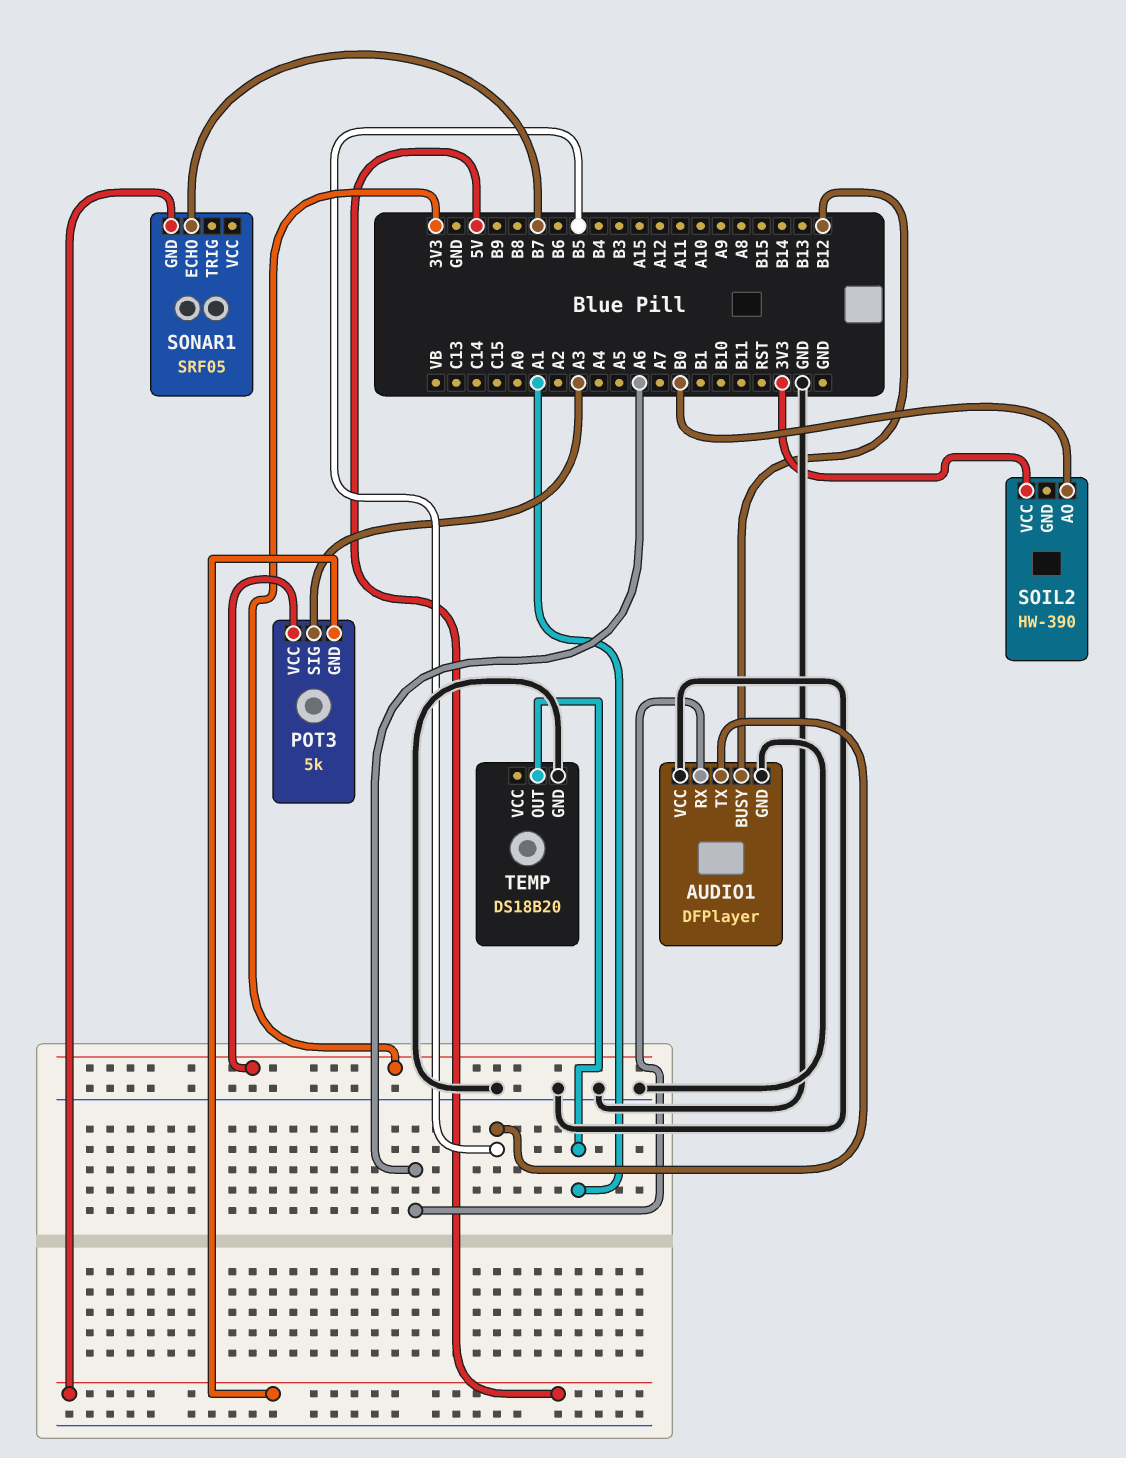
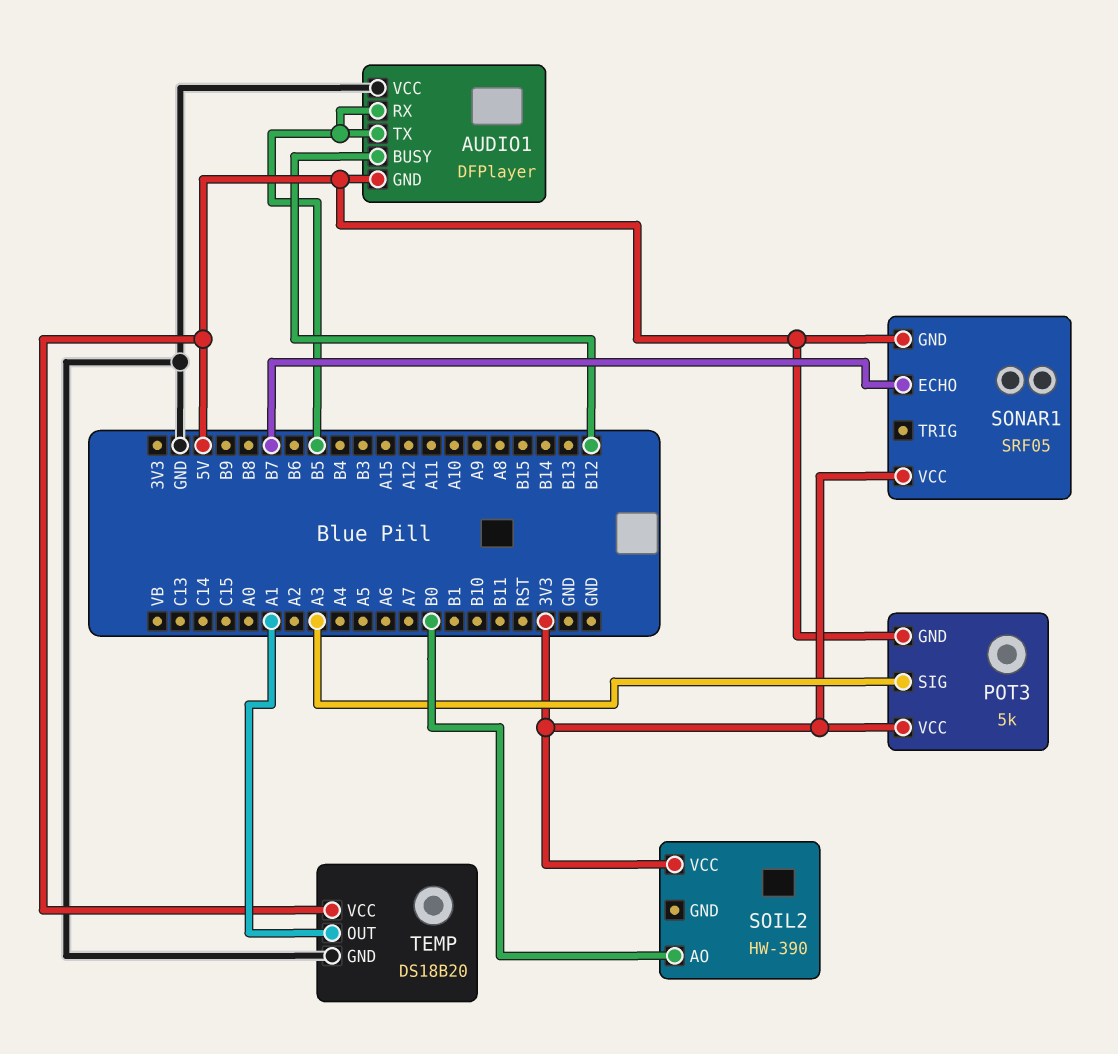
AUDIO1 pin GND: GND -> 5V
AUDIO1 pin RX: A6 -> B5
SONAR1 pin VCC: none -> 3V3
TEMP pin VCC: none -> 5V

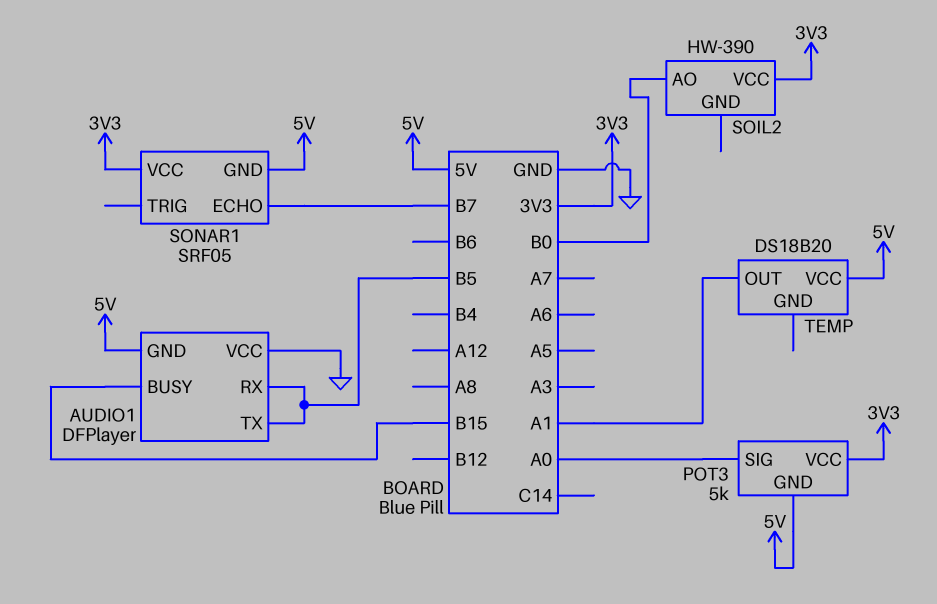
AUDIO1 pin BUSY: B12 -> B15
POT3 pin SIG: A3 -> A0
TEMP pin GND: GND -> none

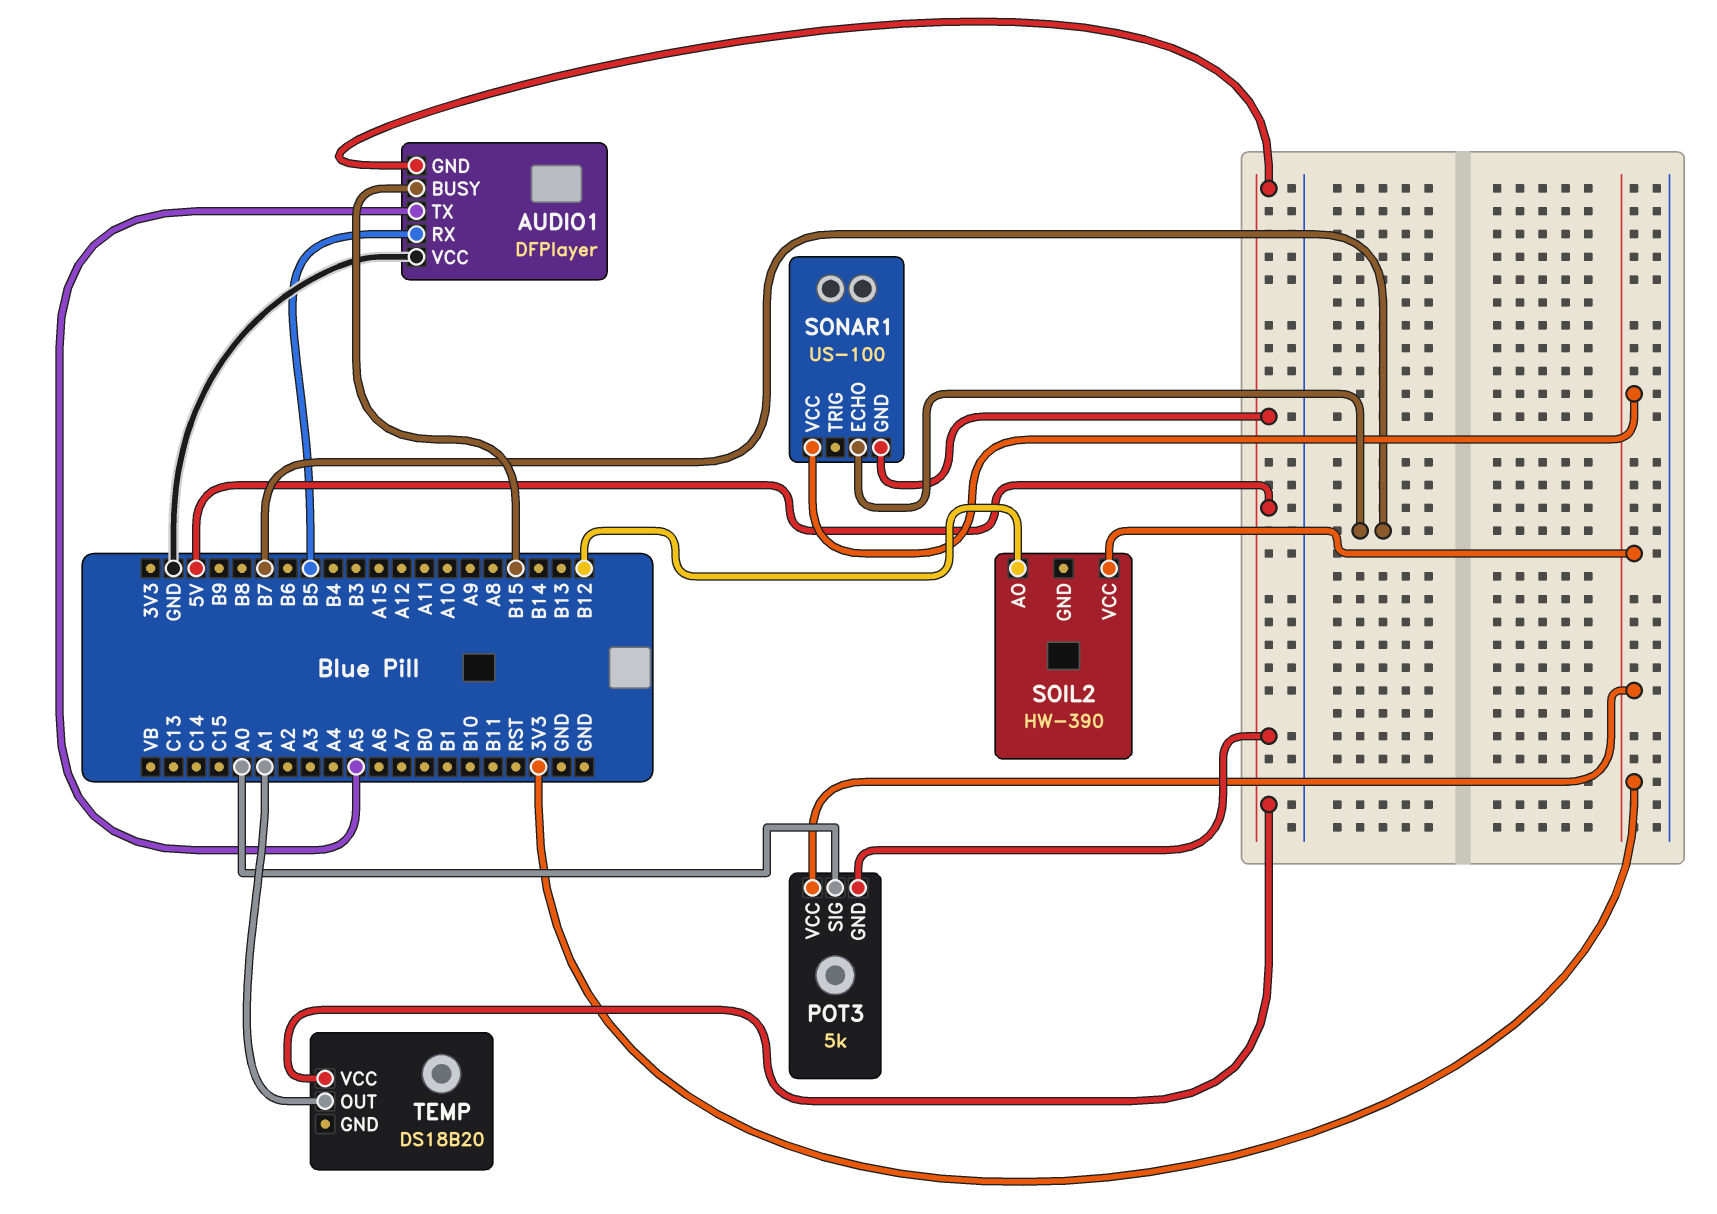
AUDIO1 pin TX: B5 -> A5
SOIL2 pin AO: B0 -> B12
SONAR1: SRF05 -> US-100

